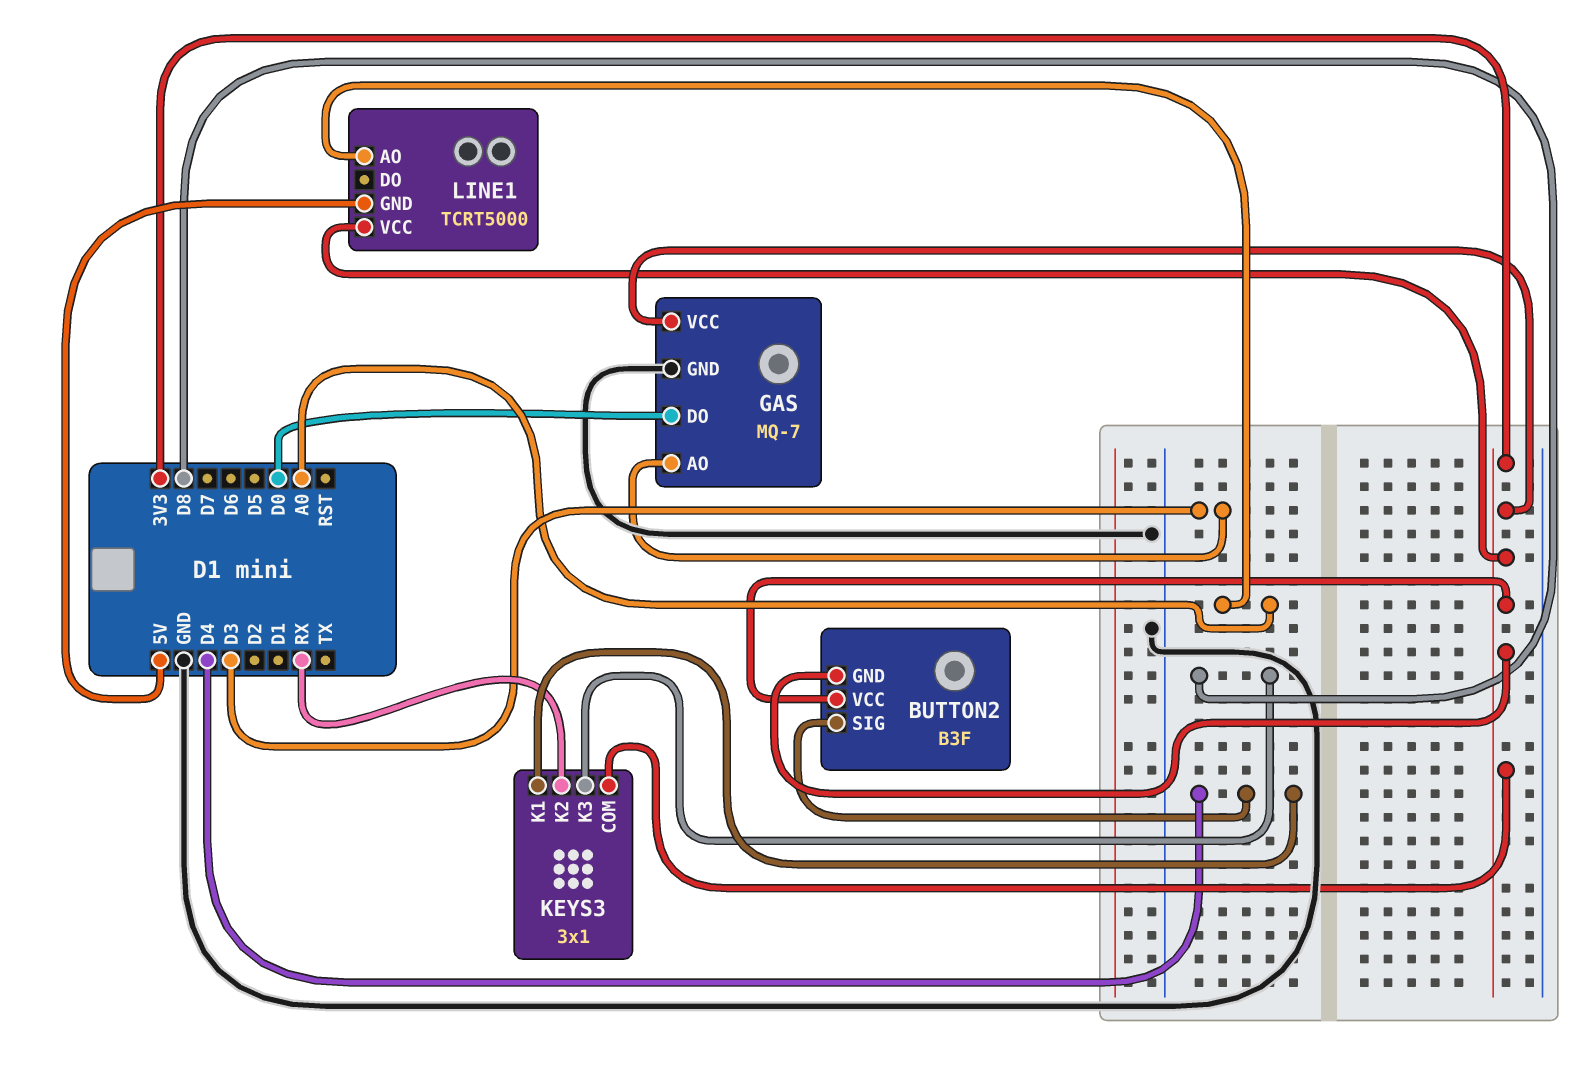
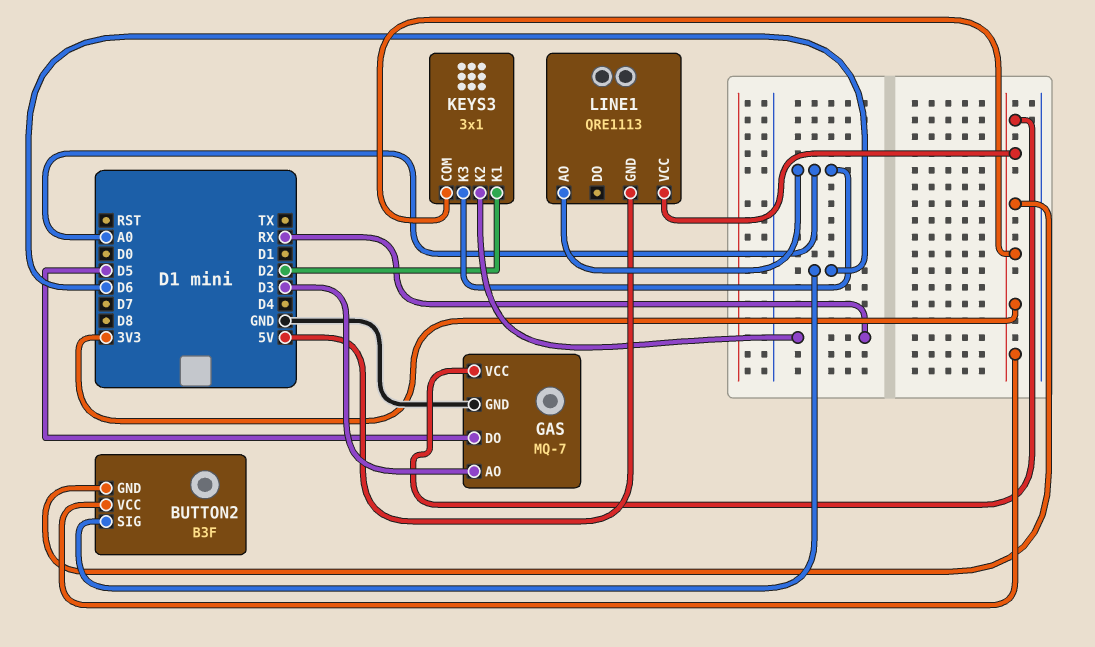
BUTTON2 pin SIG: D4 -> D6
GAS pin DO: D0 -> D5
KEYS3 pin K1: D4 -> D2
KEYS3 pin K3: D8 -> A0
LINE1: TCRT5000 -> QRE1113

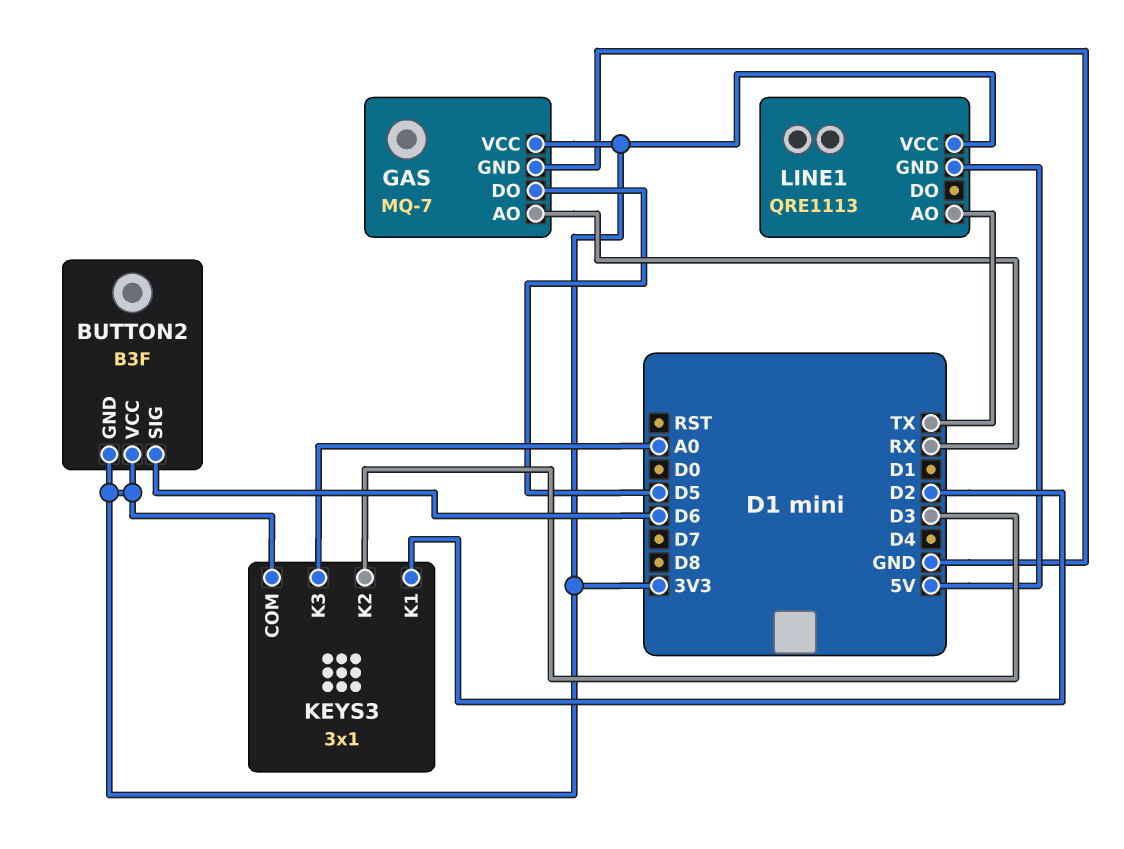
GAS pin AO: D3 -> RX
KEYS3 pin K2: RX -> D3
LINE1 pin AO: A0 -> TX

